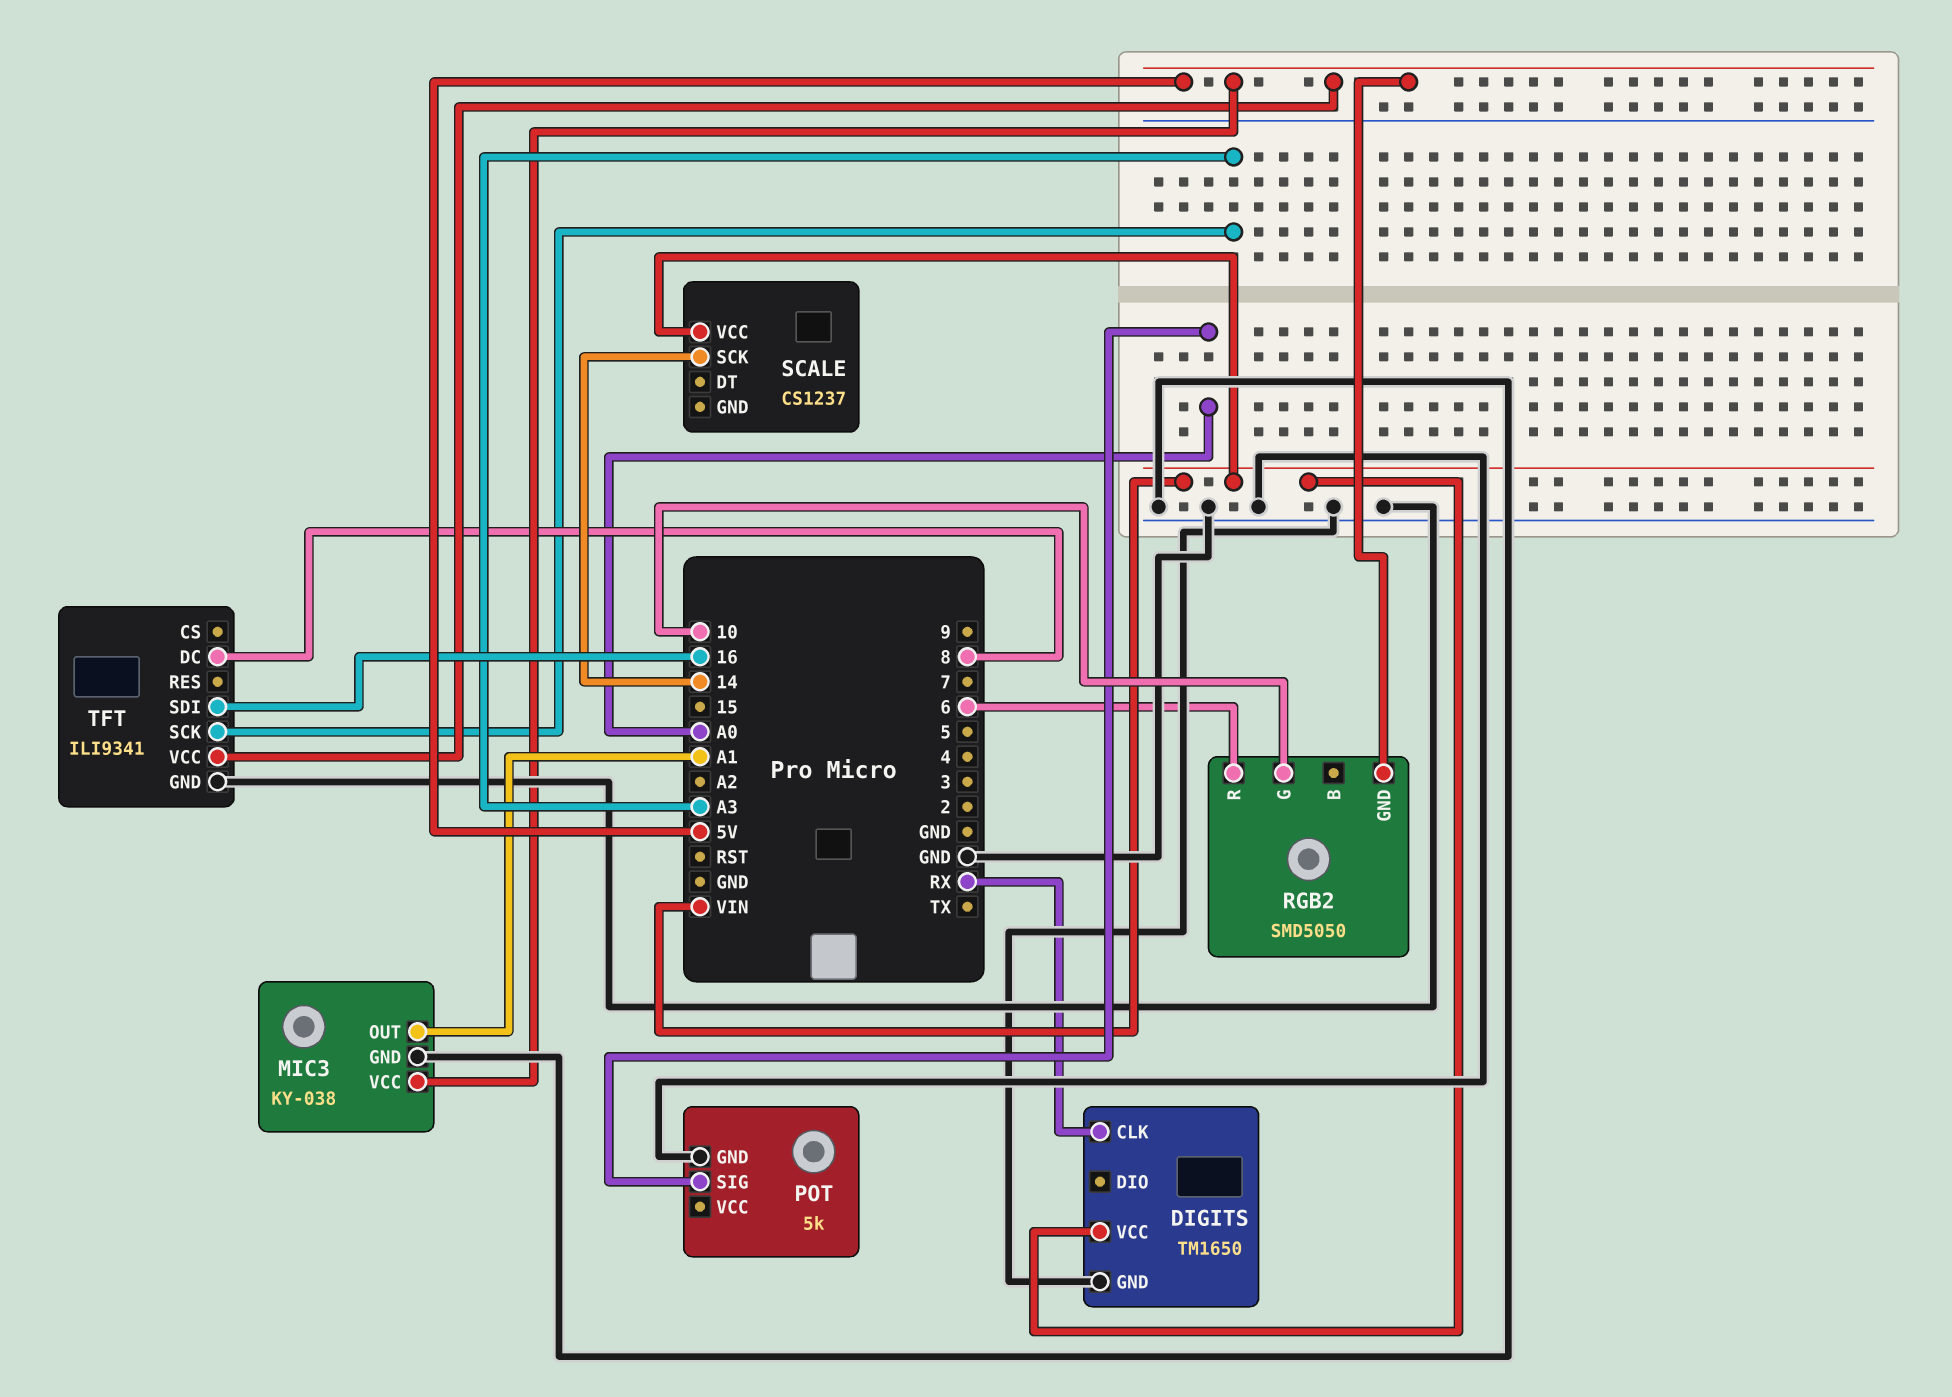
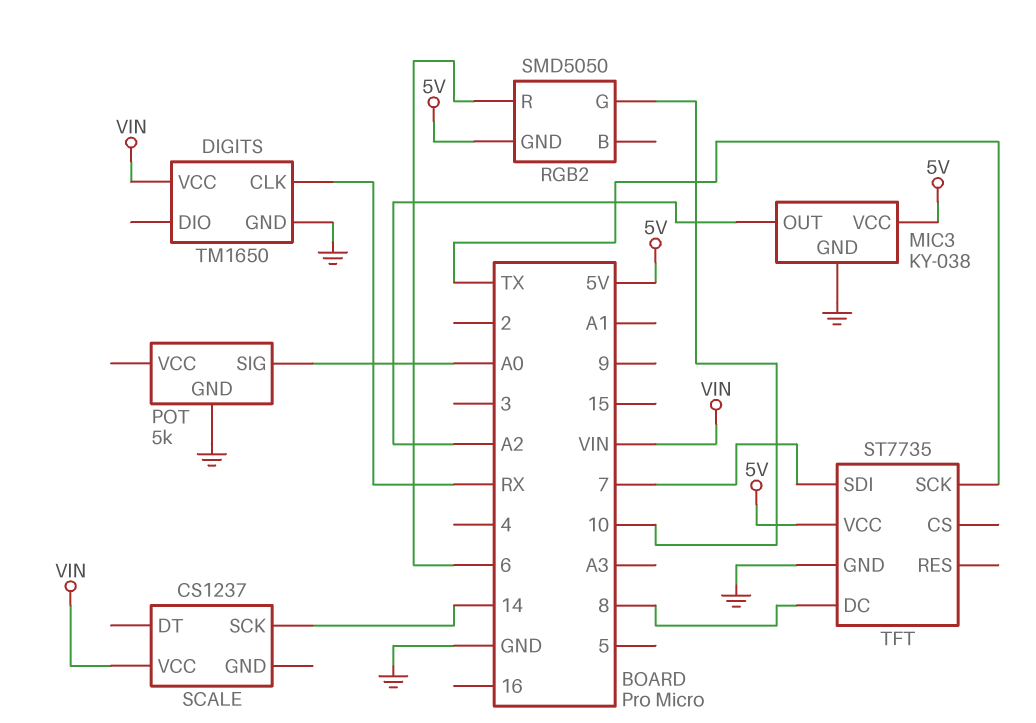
MIC3 pin OUT: A1 -> A2
TFT: ILI9341 -> ST7735
TFT pin SCK: A3 -> TX
TFT pin SDI: 16 -> 7

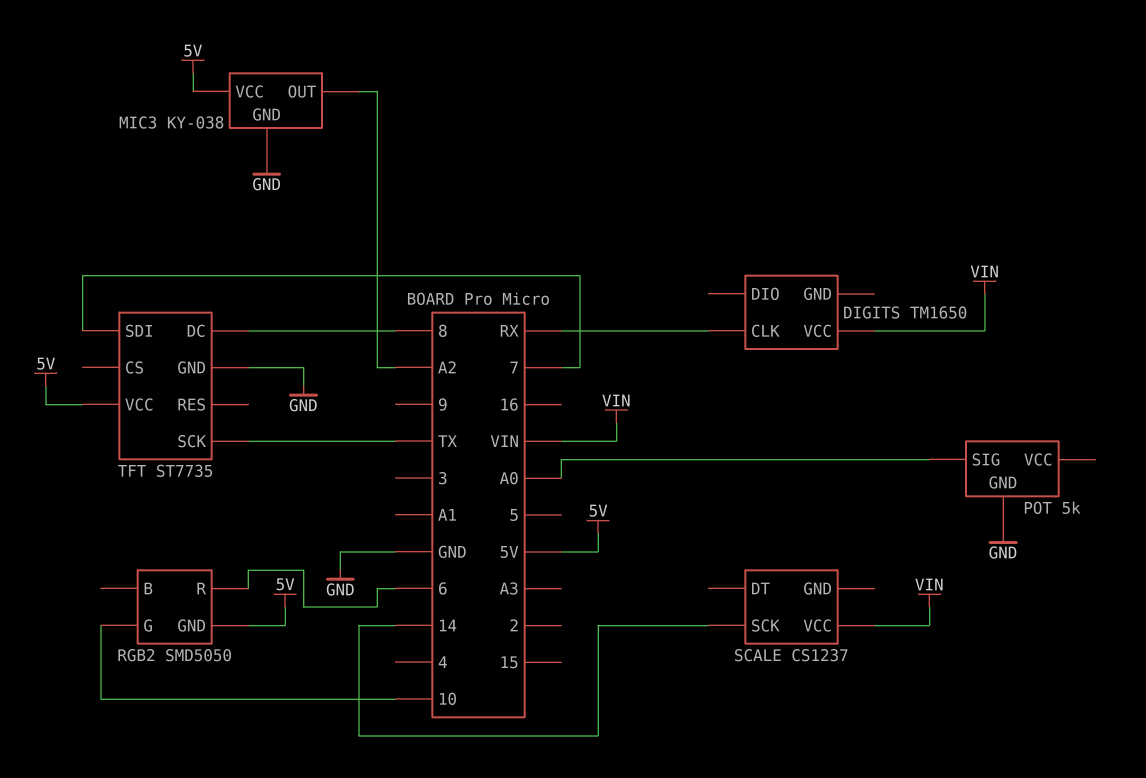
DIGITS pin GND: GND -> none

